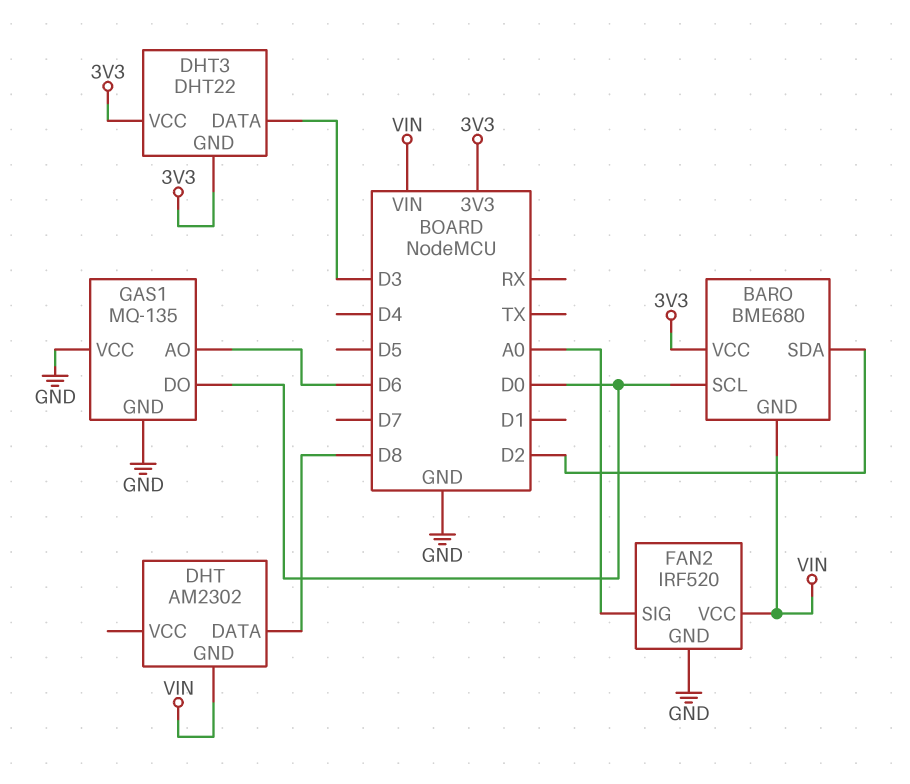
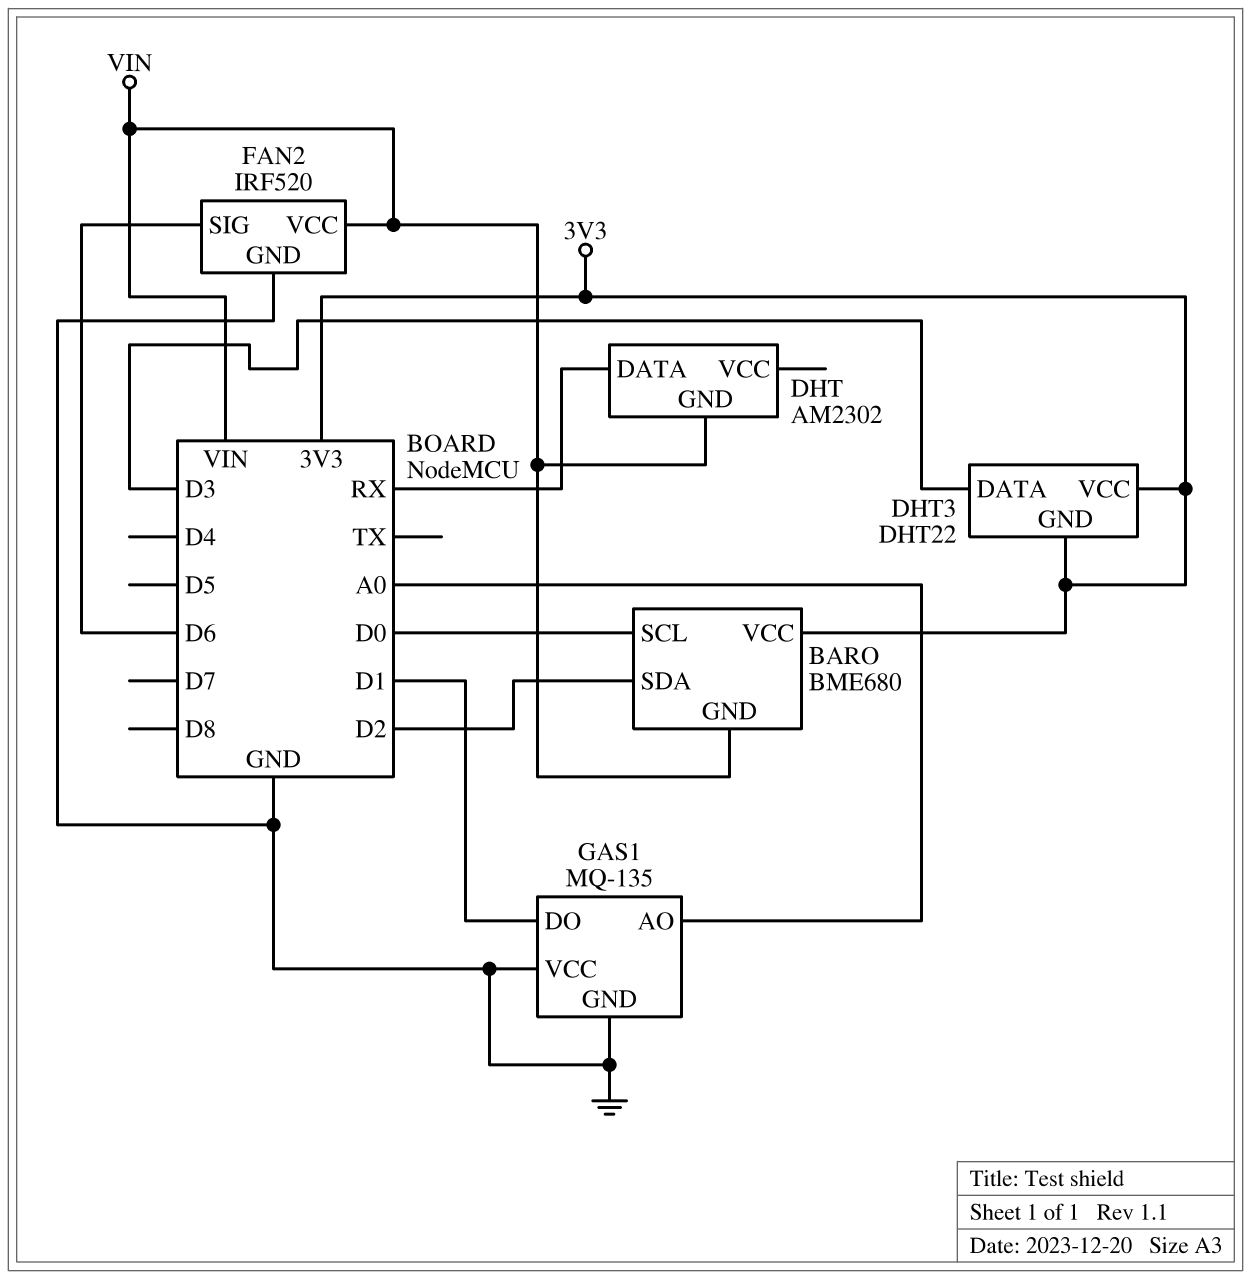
DHT pin DATA: D8 -> RX
FAN2 pin SIG: A0 -> D6
GAS1 pin AO: D6 -> A0
GAS1 pin DO: D0 -> D1

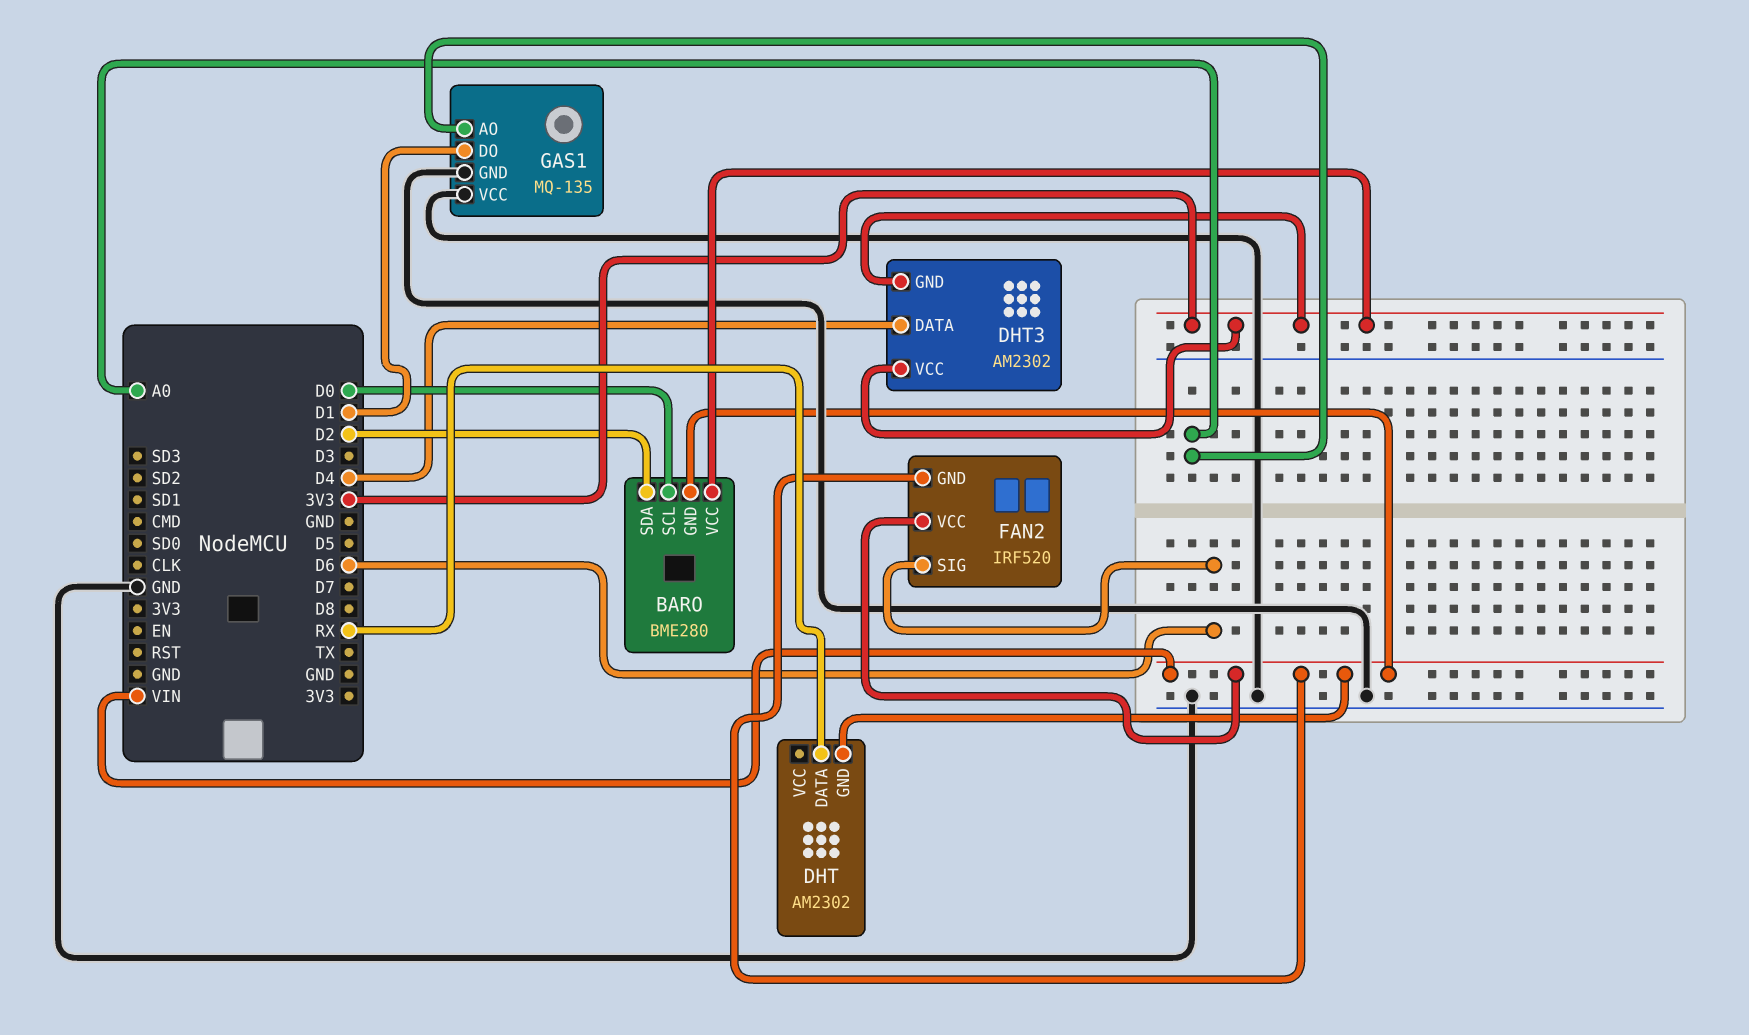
BARO: BME680 -> BME280
DHT3: DHT22 -> AM2302
DHT3 pin DATA: D3 -> D4
FAN2 pin GND: GND -> VIN

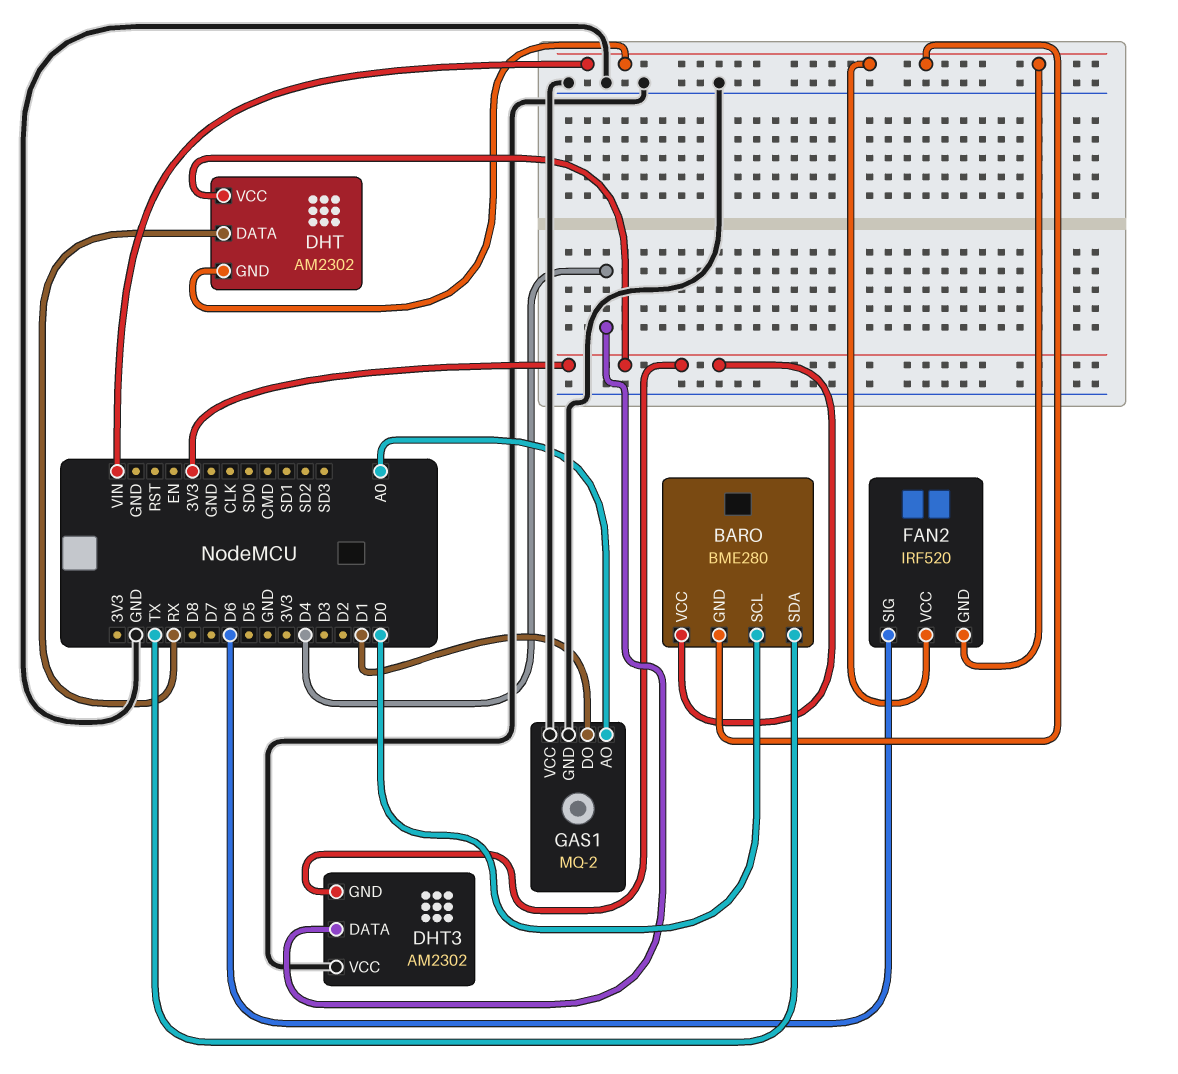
BARO pin SDA: D2 -> TX
DHT pin VCC: none -> 3V3
DHT3 pin VCC: 3V3 -> GND
GAS1: MQ-135 -> MQ-2

